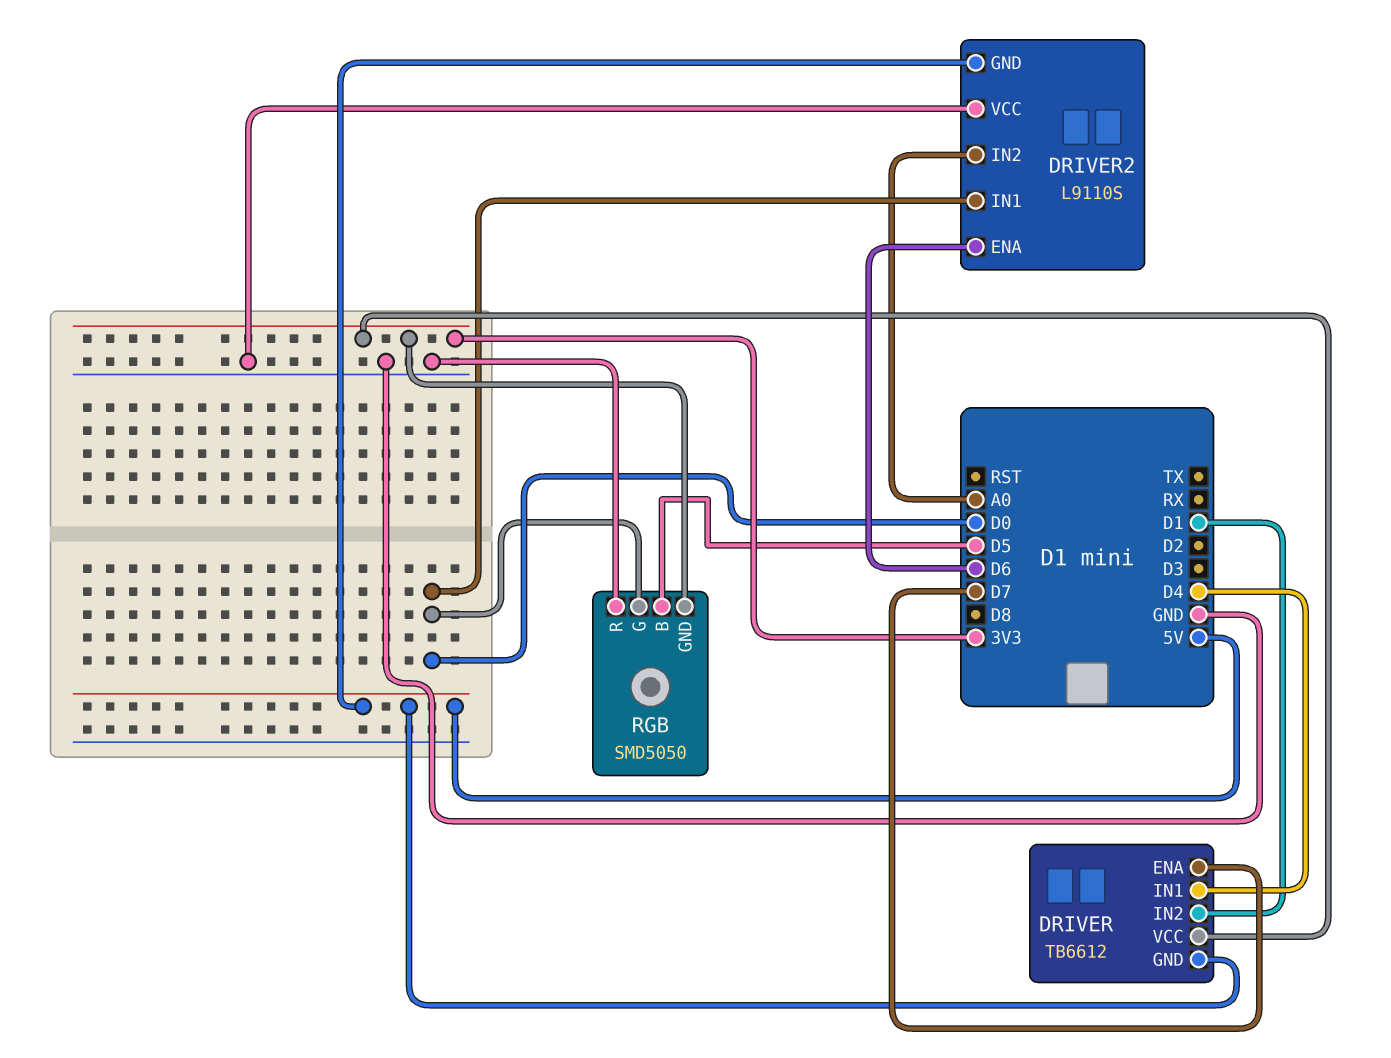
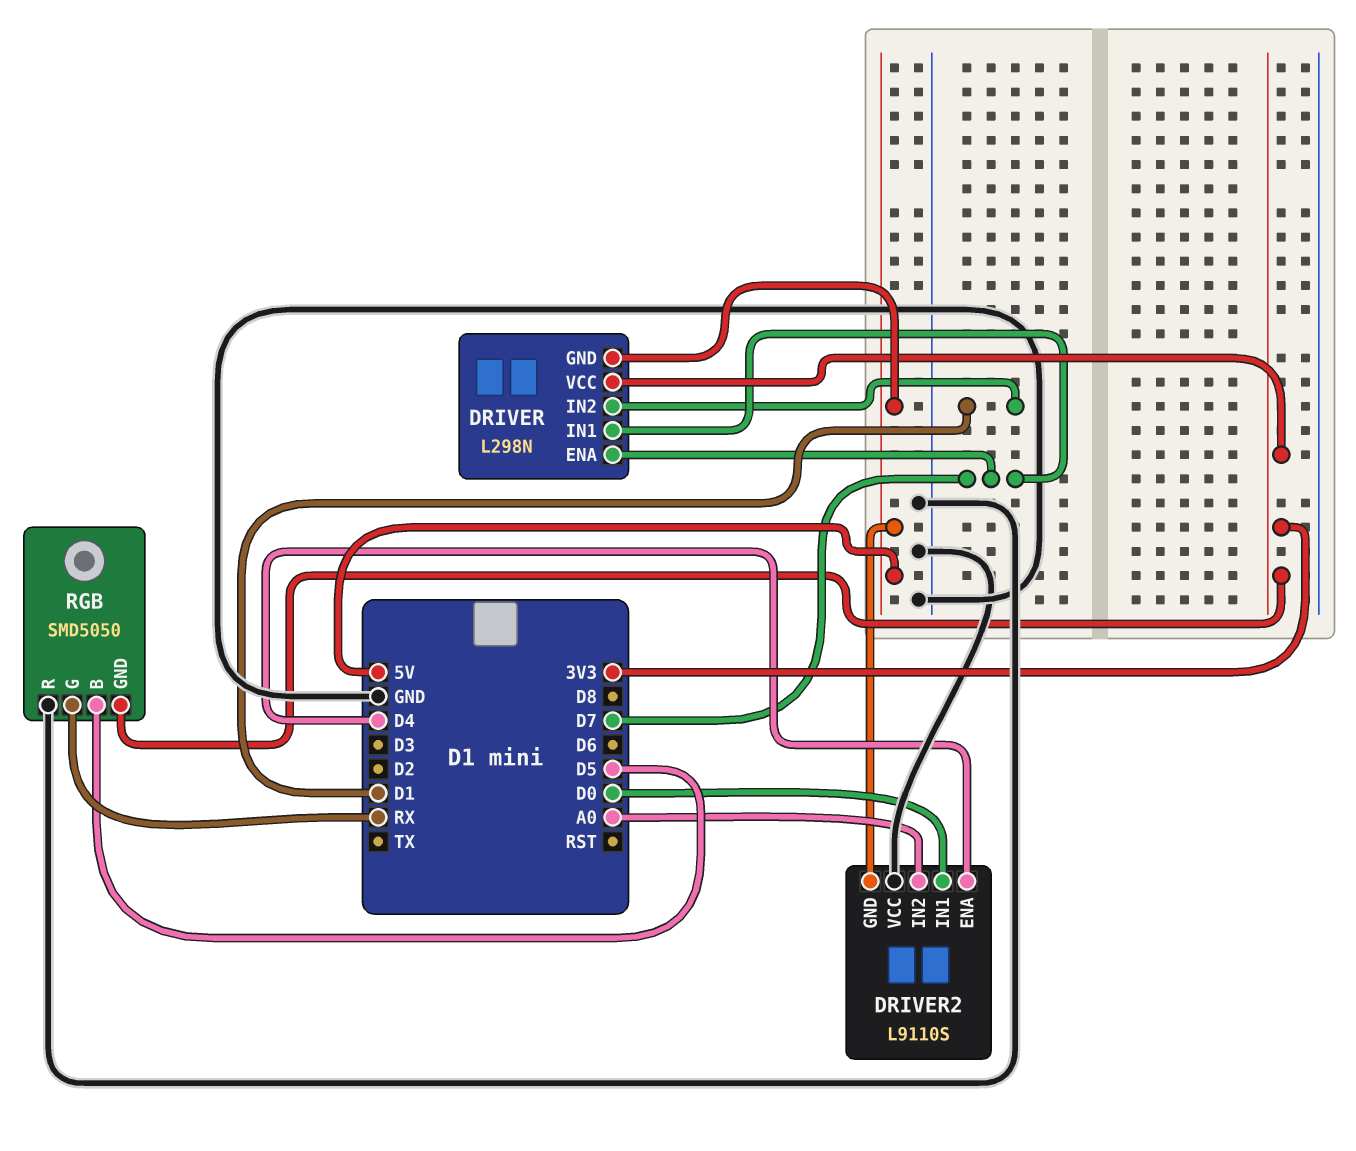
DRIVER: TB6612 -> L298N
DRIVER pin IN1: D4 -> D7
DRIVER2 pin ENA: D6 -> D4
RGB pin G: D0 -> RX

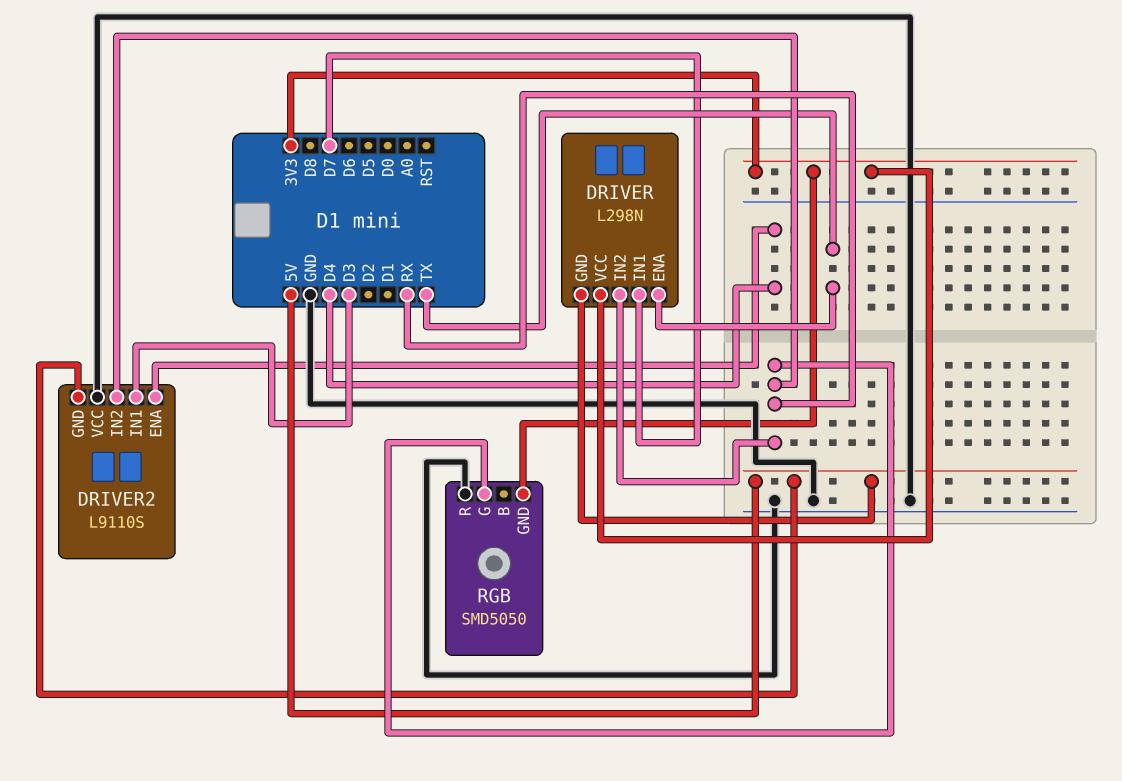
DRIVER pin ENA: D7 -> TX
DRIVER pin IN2: D1 -> RX
DRIVER2 pin IN1: D0 -> D3
DRIVER2 pin IN2: A0 -> RX
RGB pin B: D5 -> none

